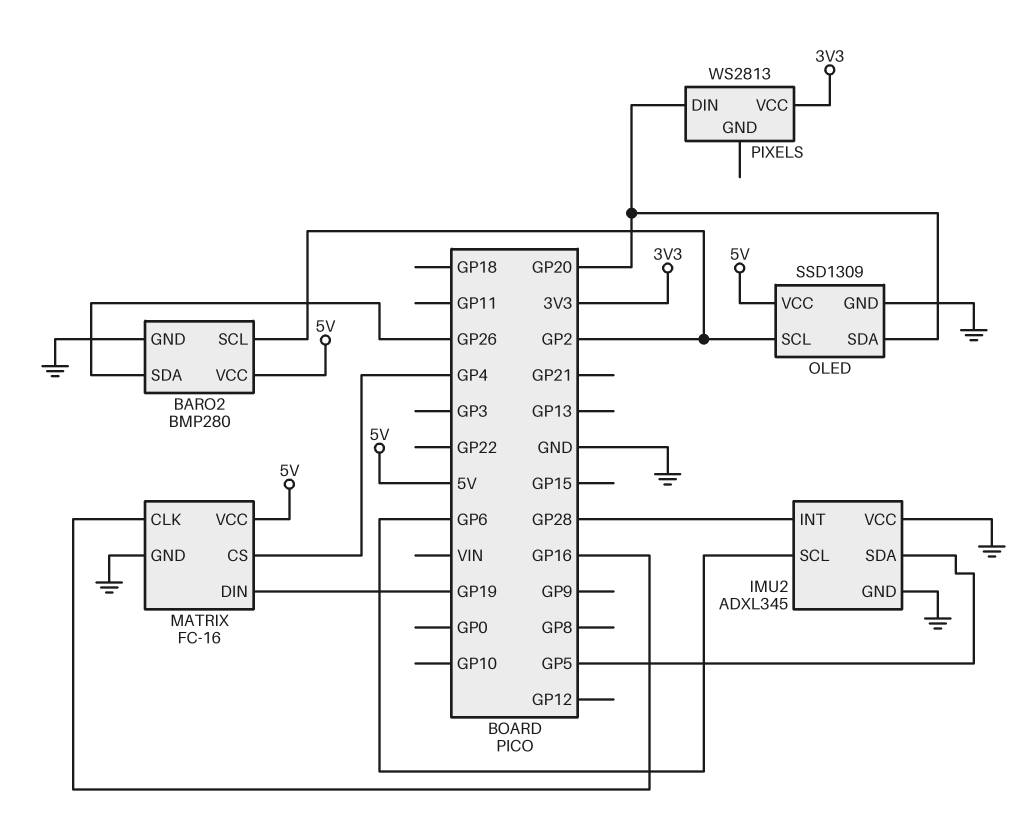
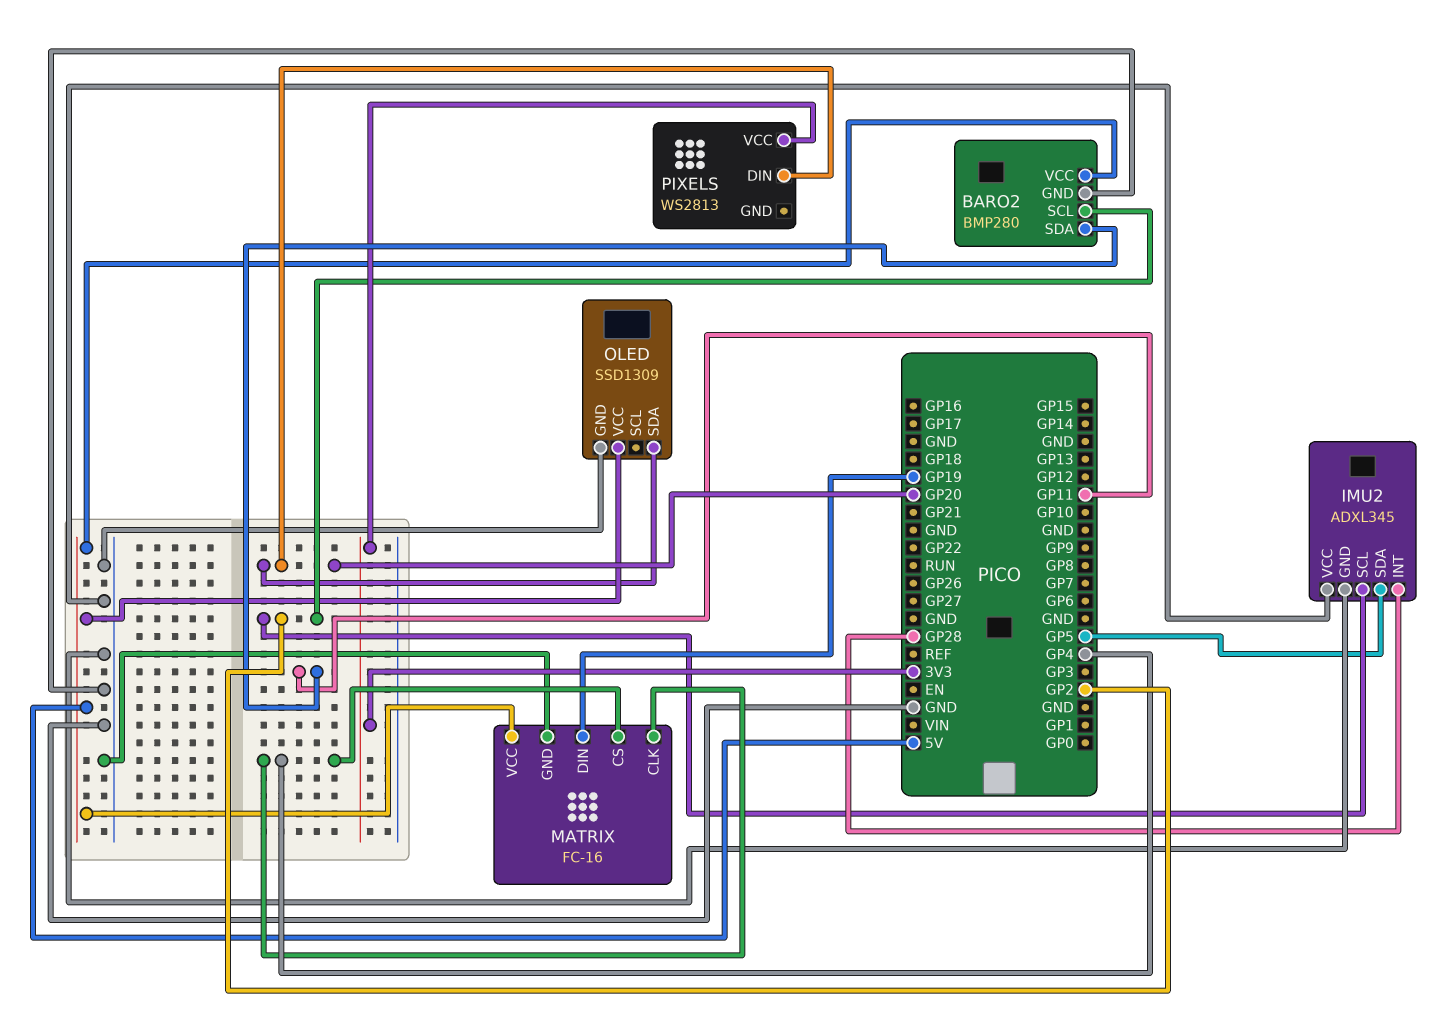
BARO2 pin SDA: GP26 -> GP11
IMU2 pin SCL: GP6 -> GP2
MATRIX pin CLK: GP16 -> GP4
OLED pin SCL: GP2 -> none

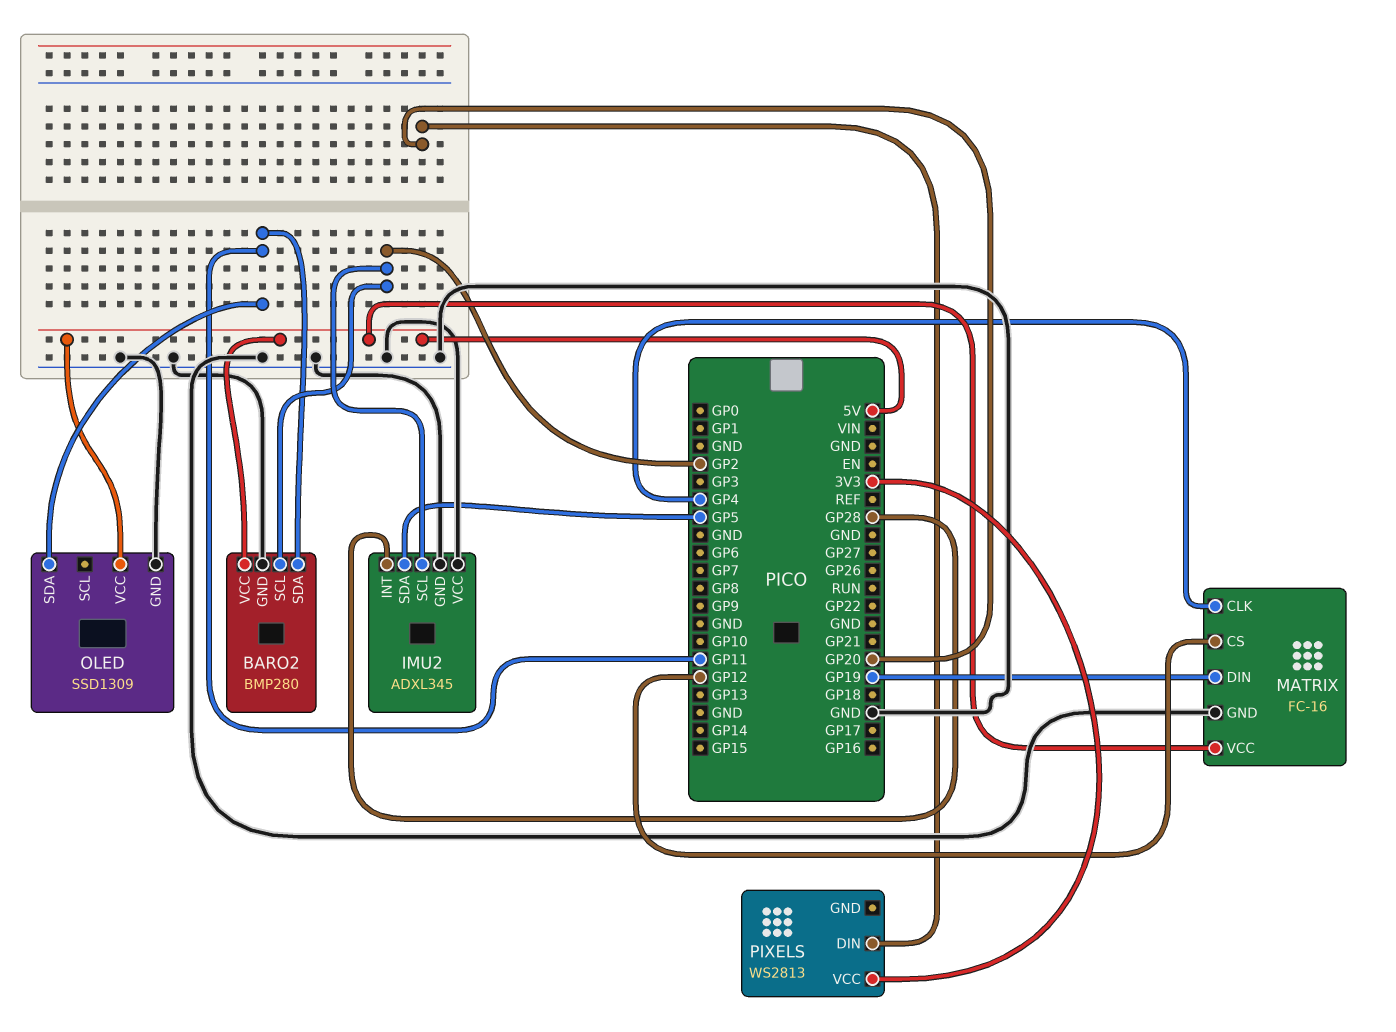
MATRIX pin CS: GP4 -> GP12
OLED pin SDA: GP20 -> GP11

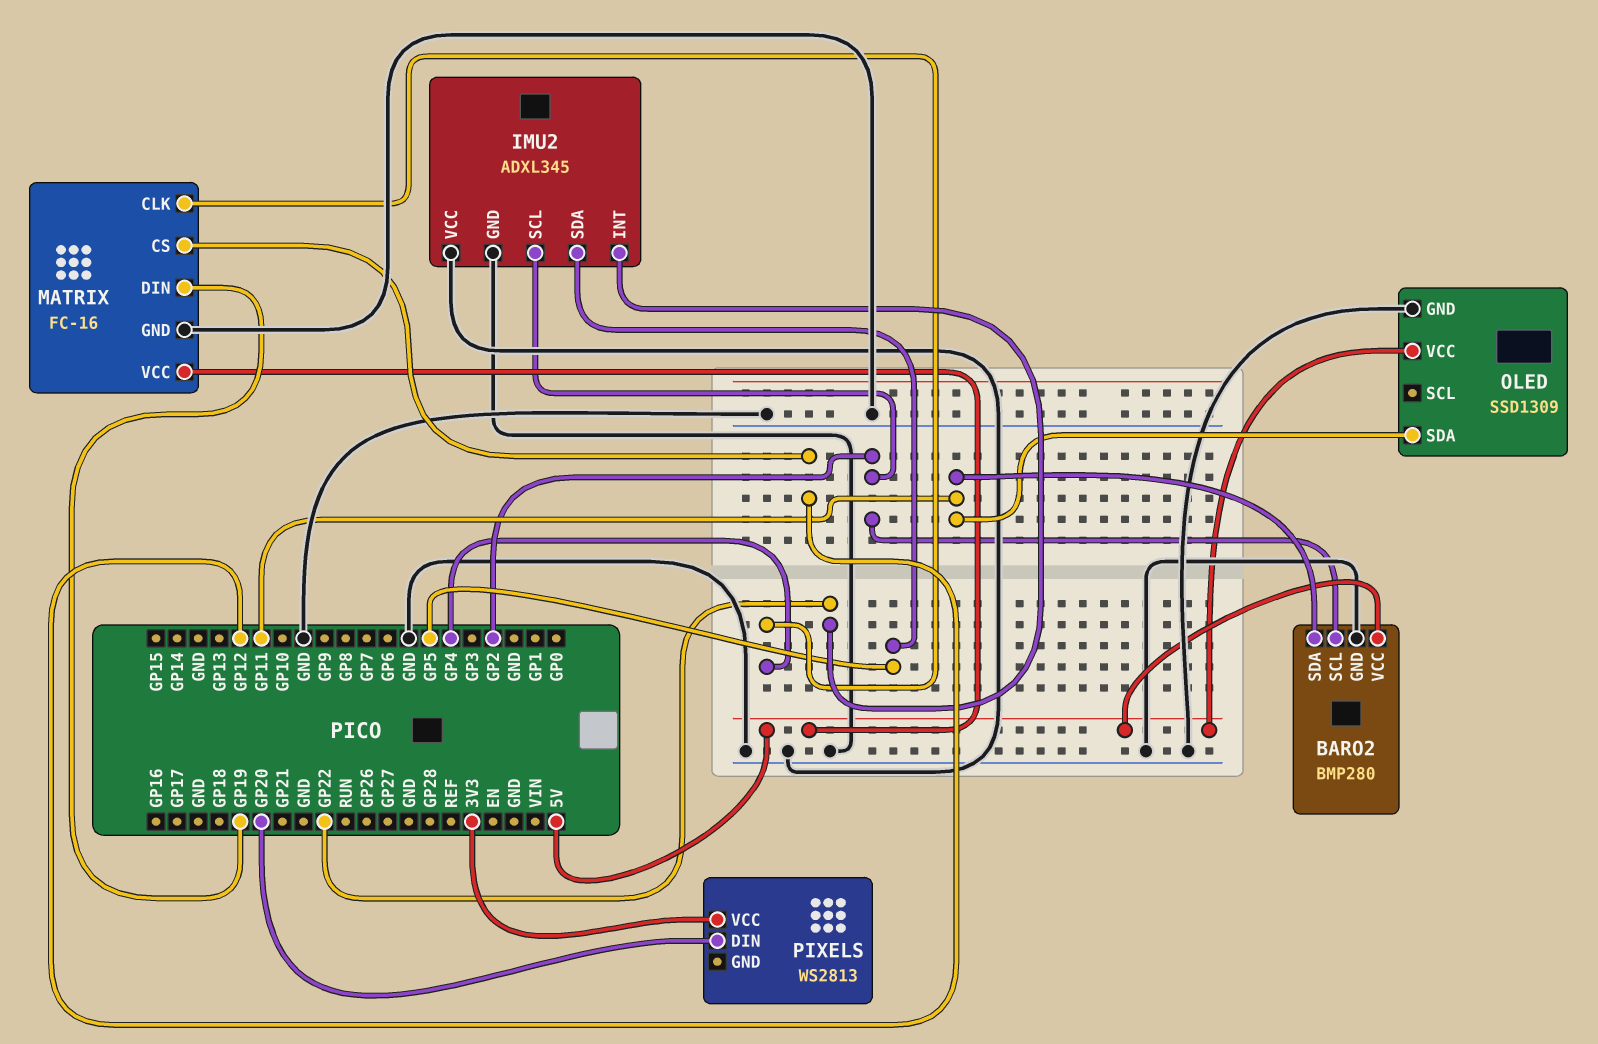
IMU2 pin INT: GP28 -> GP22

